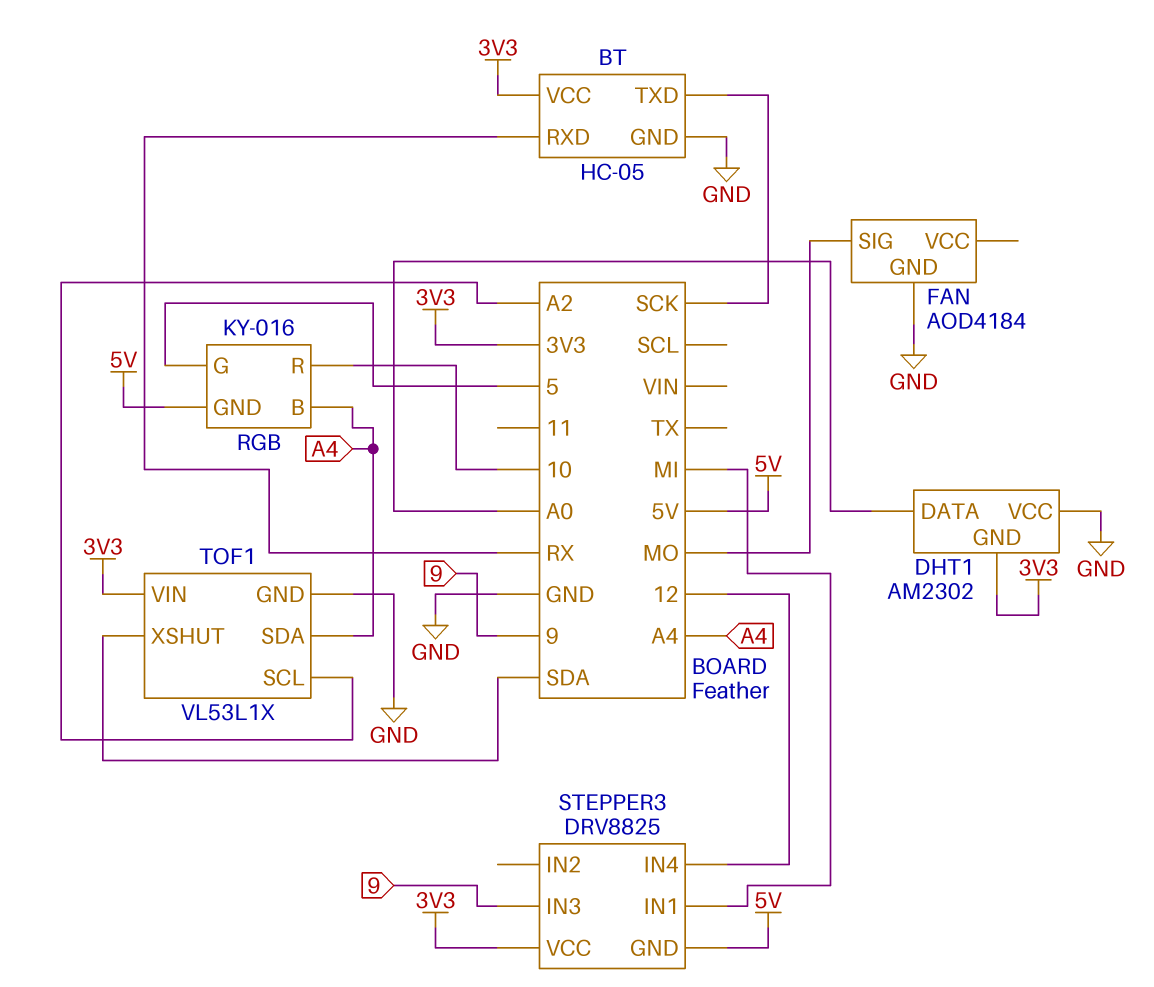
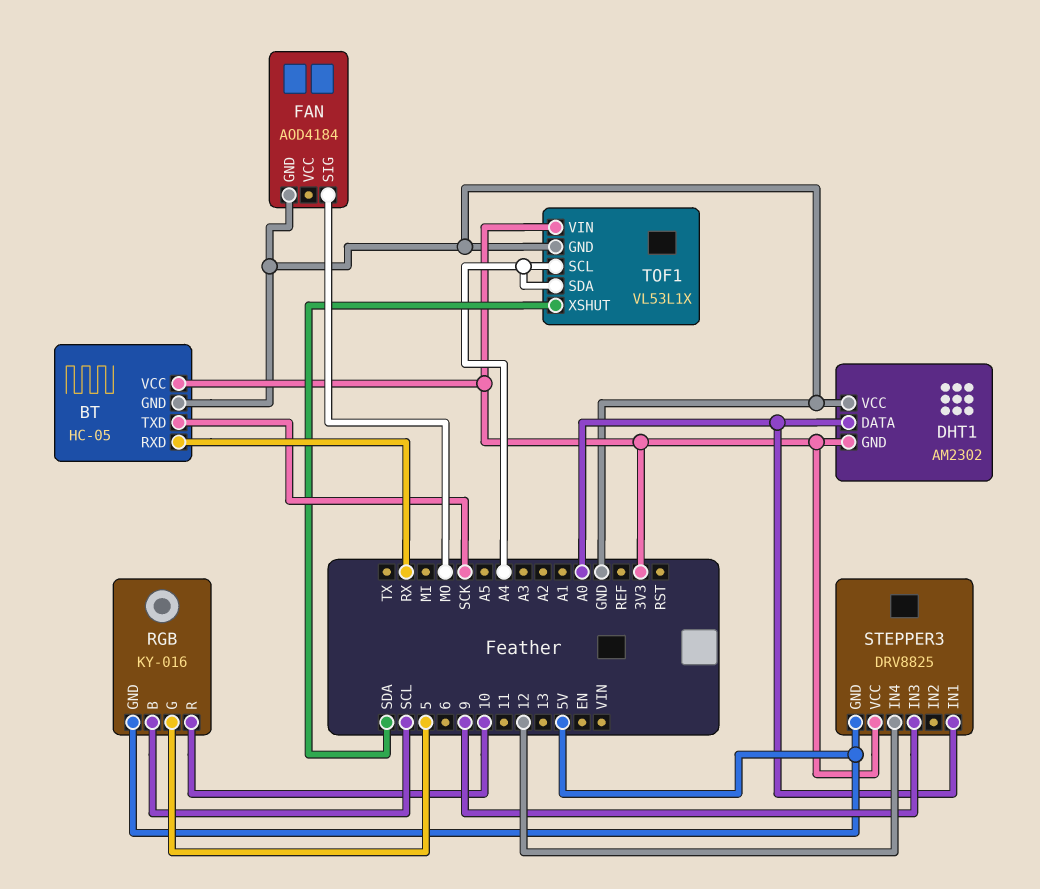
RGB pin B: A4 -> SCL
STEPPER3 pin IN1: MI -> A0
TOF1 pin SCL: A2 -> A4

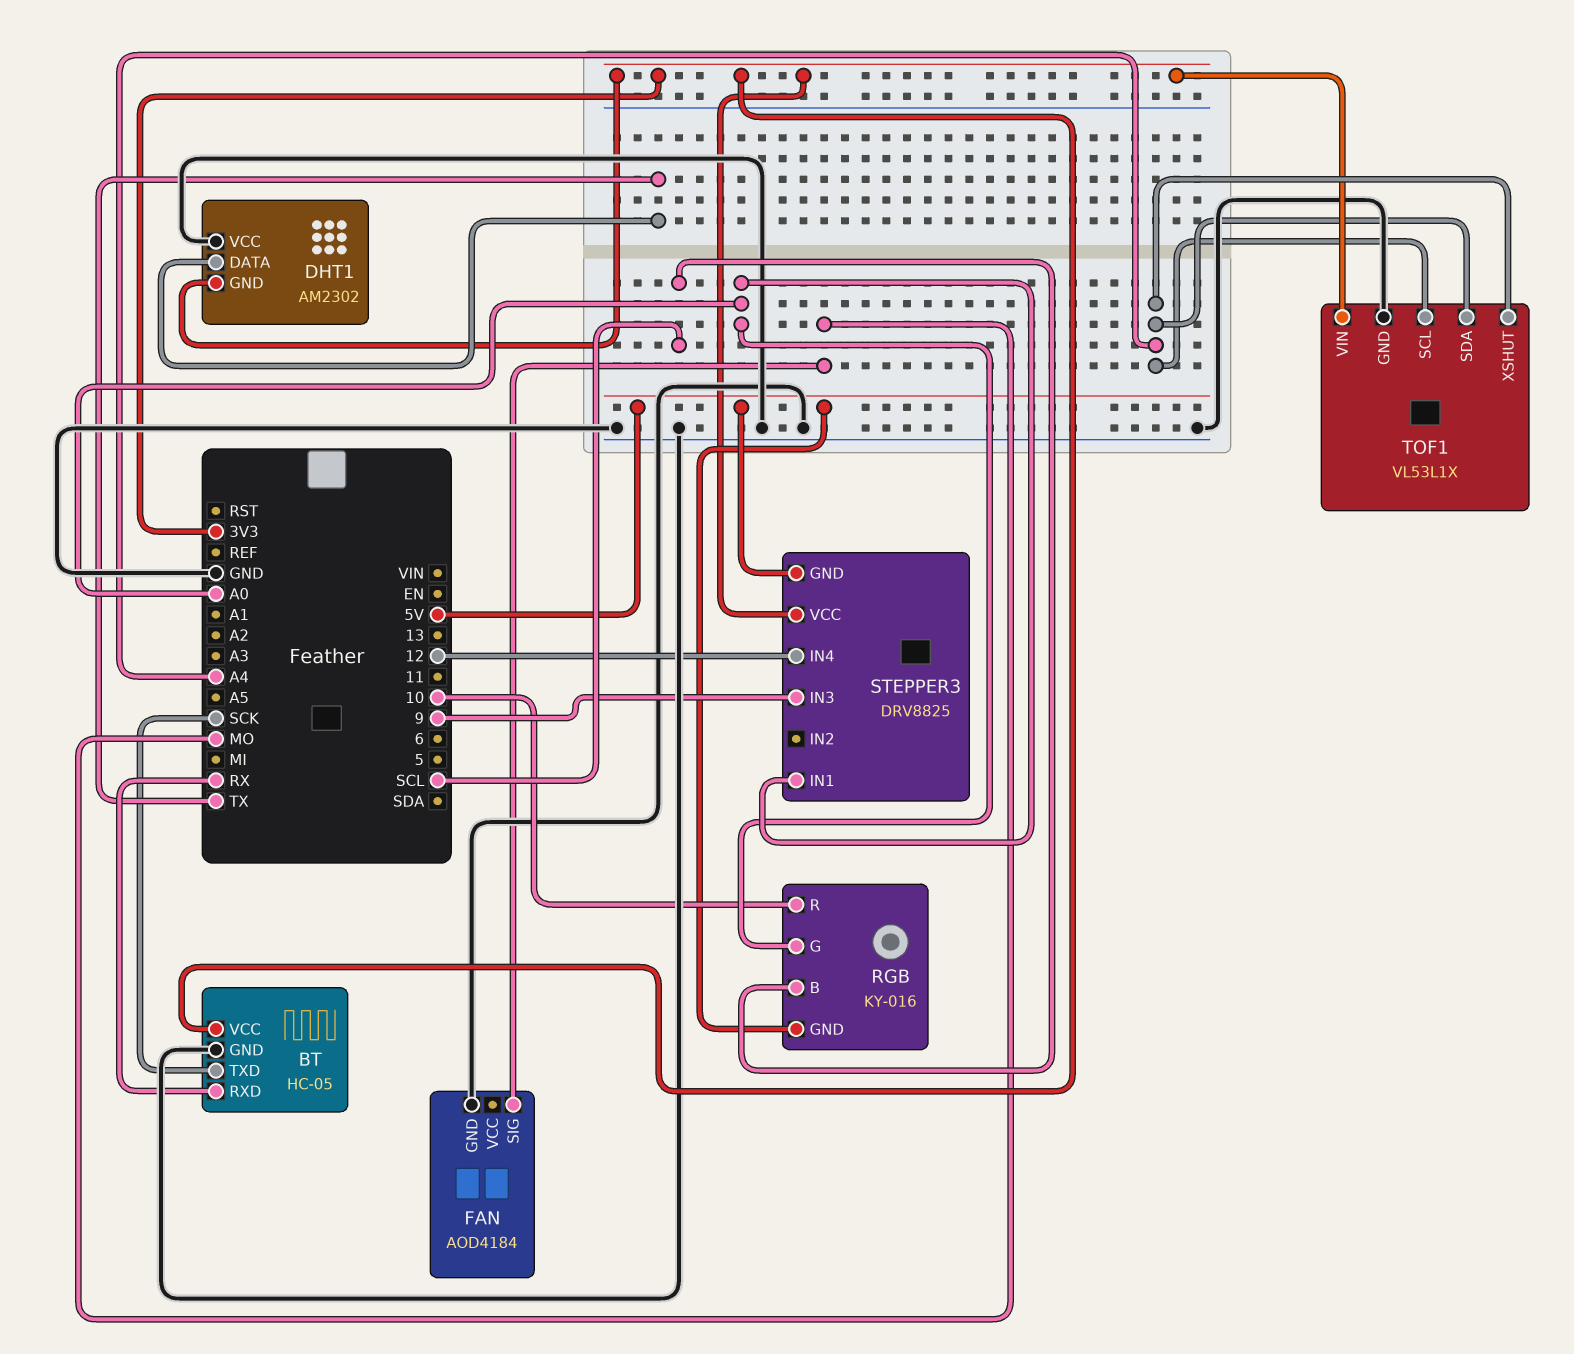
DHT1 pin DATA: A0 -> TX
RGB pin G: 5 -> A0
TOF1 pin XSHUT: SDA -> A4

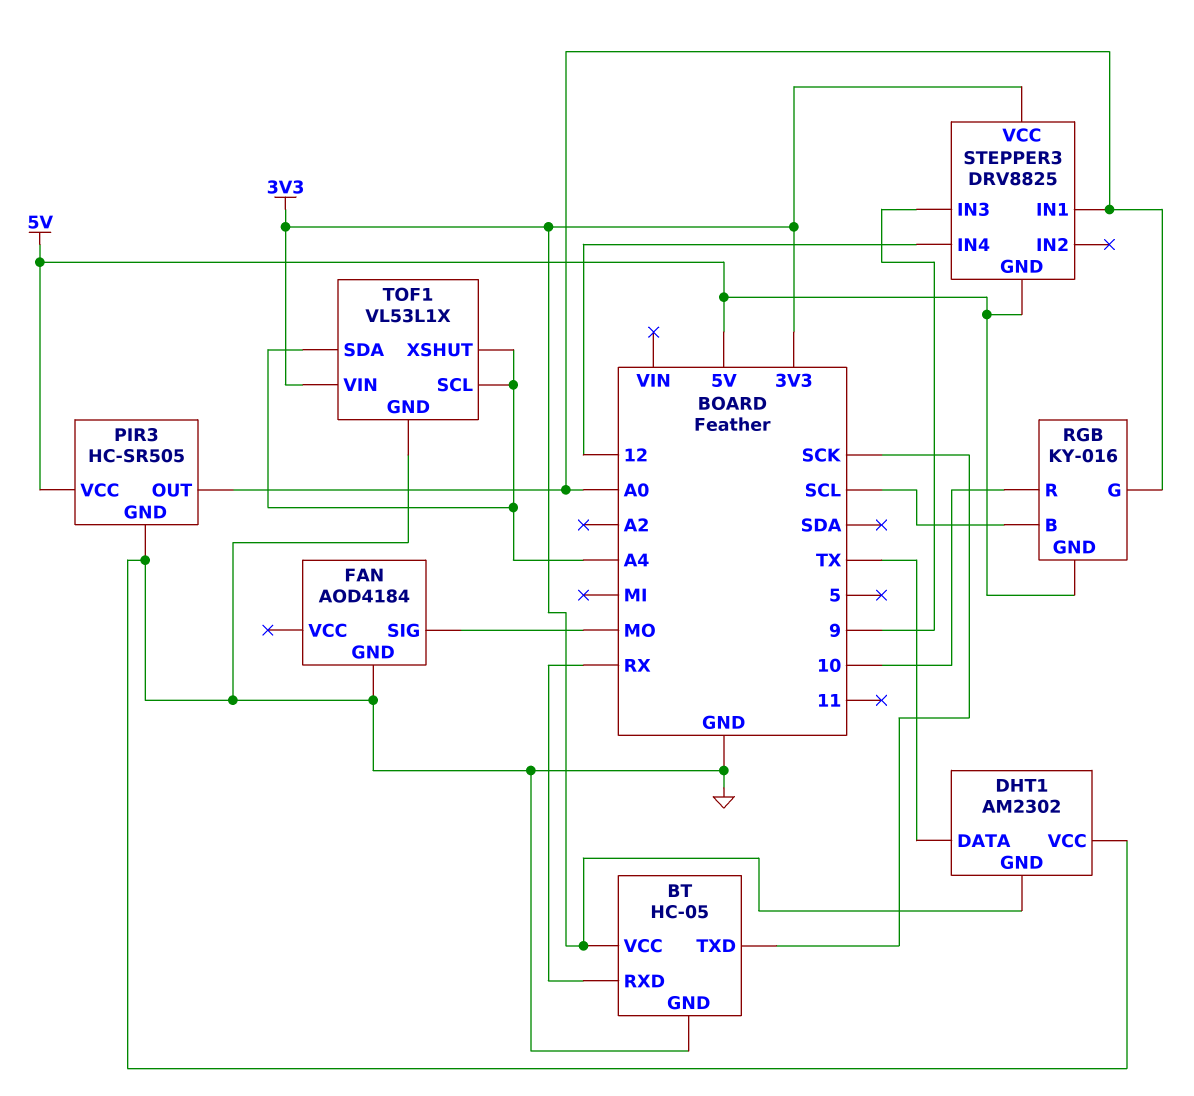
PIR3: none -> HC-SR505
PIR3 pin GND: none -> GND
PIR3 pin OUT: none -> A0
PIR3 pin VCC: none -> 5V

